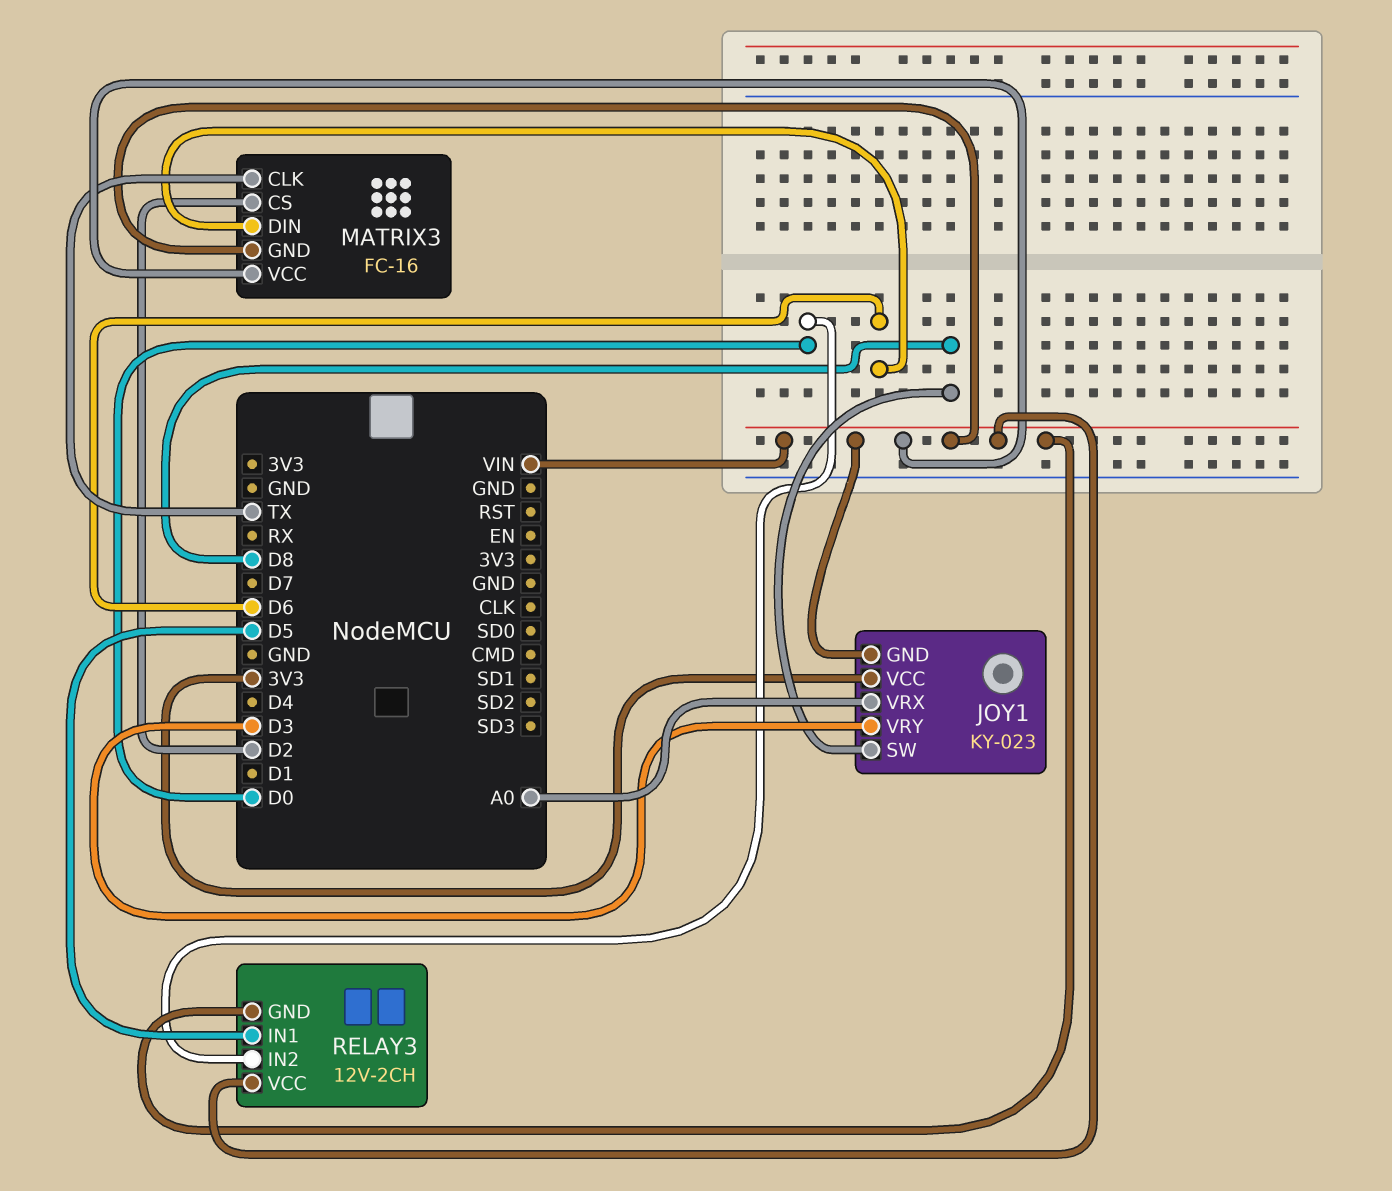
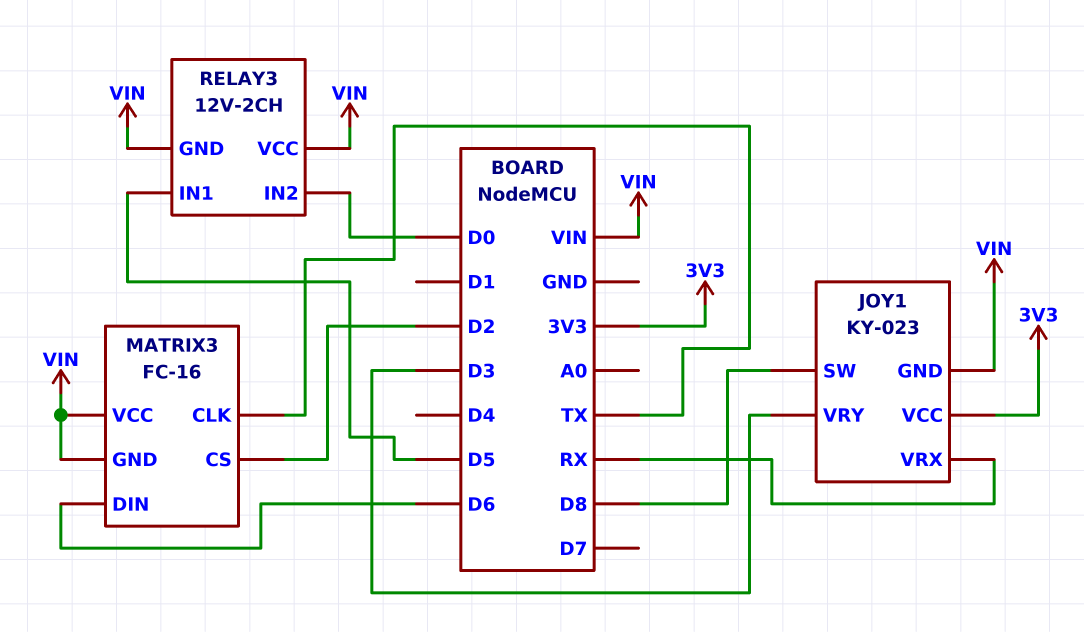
JOY1 pin VRX: A0 -> RX

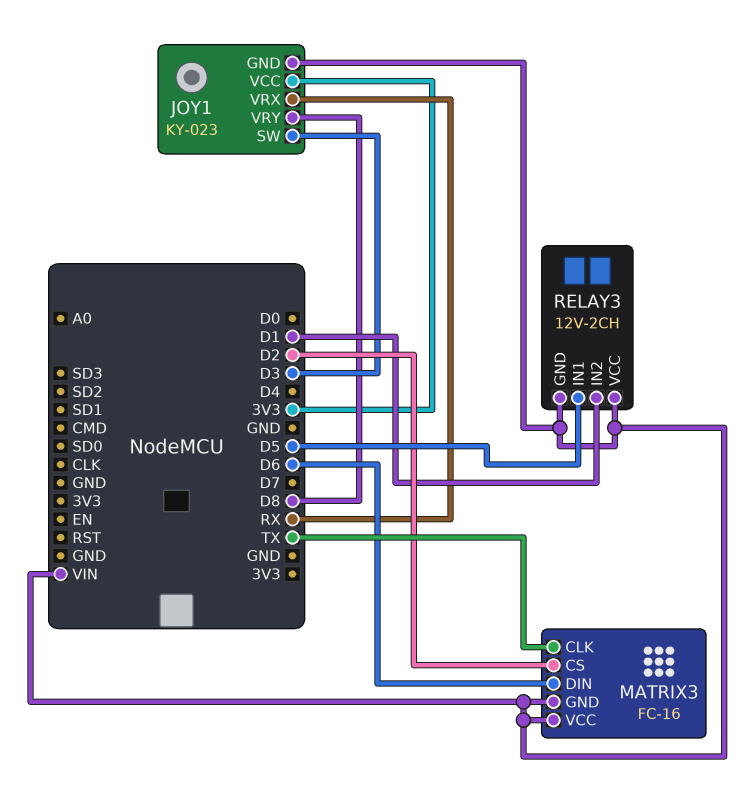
JOY1 pin SW: D8 -> D3
JOY1 pin VRY: D3 -> D8
RELAY3 pin IN2: D0 -> D1

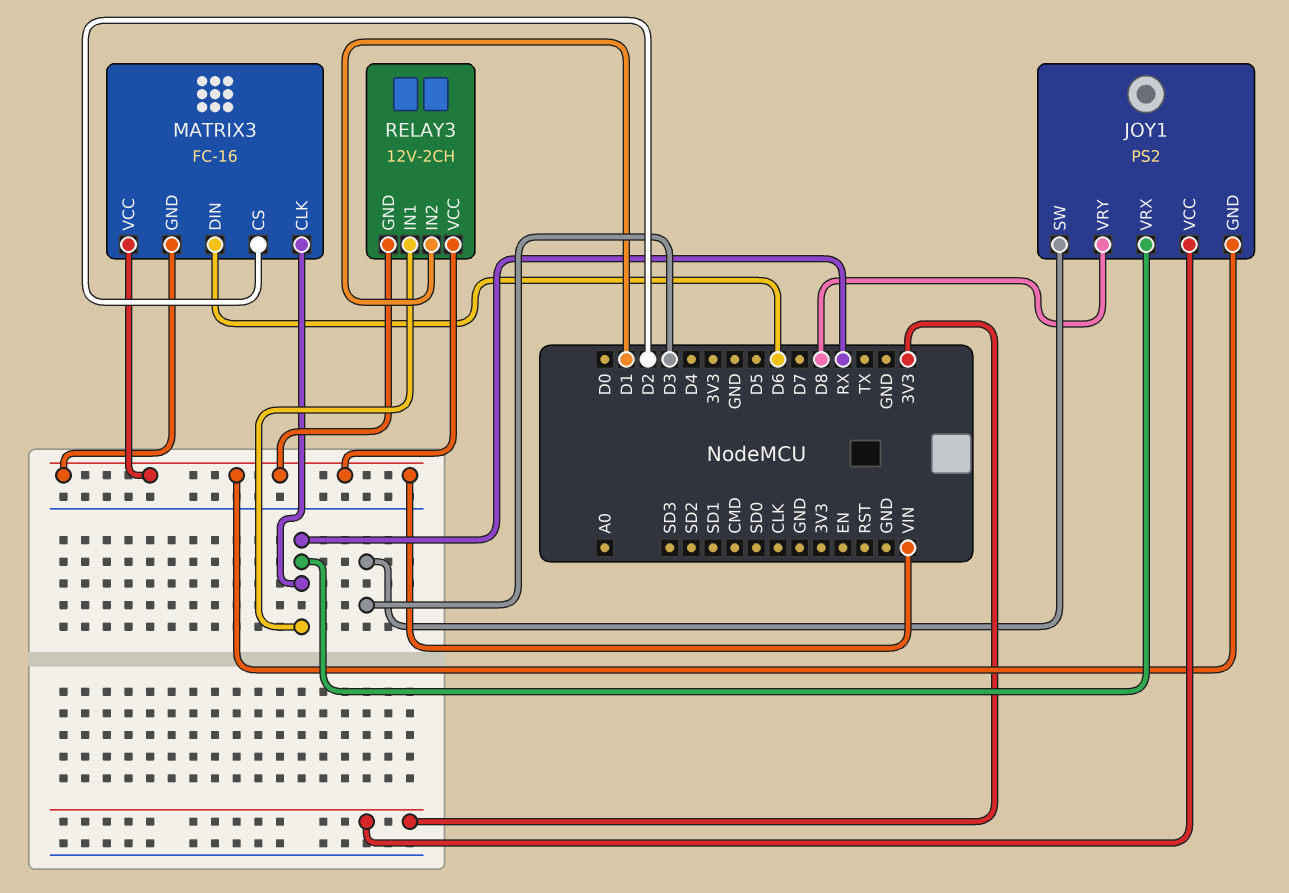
JOY1: KY-023 -> PS2
MATRIX3 pin CLK: TX -> RX
RELAY3 pin IN1: D5 -> RX

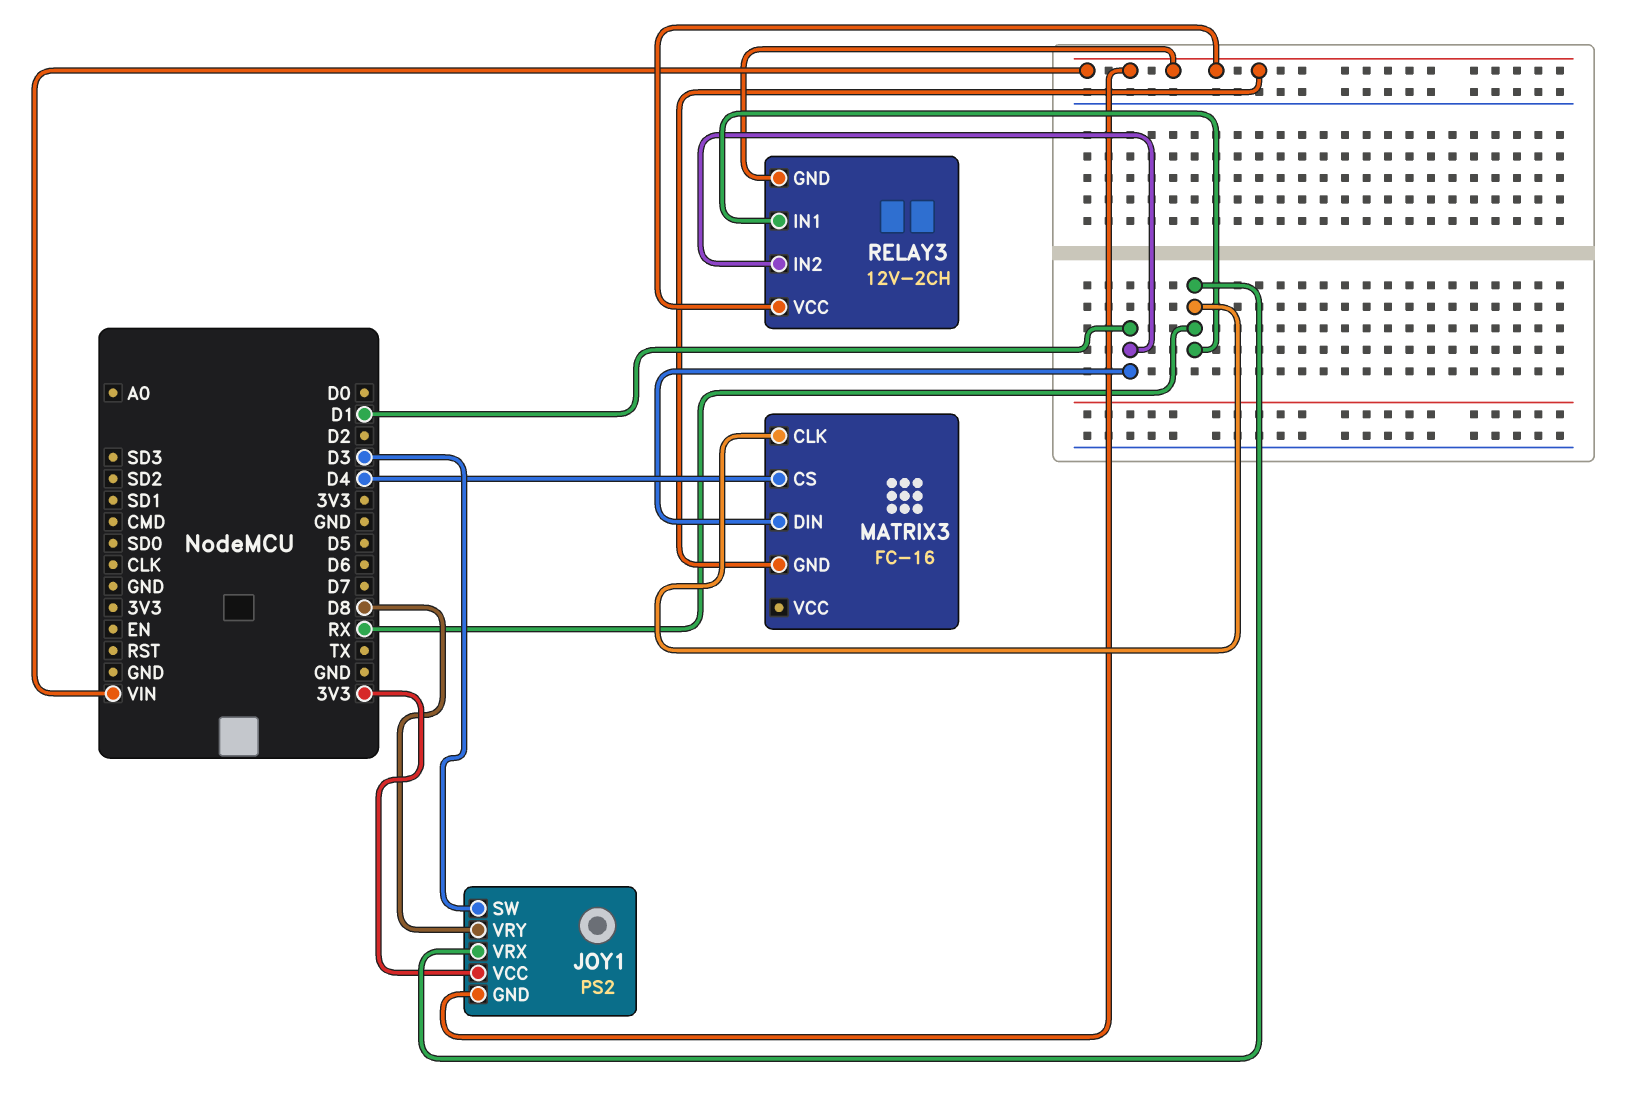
MATRIX3 pin CS: D2 -> D4
MATRIX3 pin DIN: D6 -> D1
MATRIX3 pin VCC: VIN -> none

